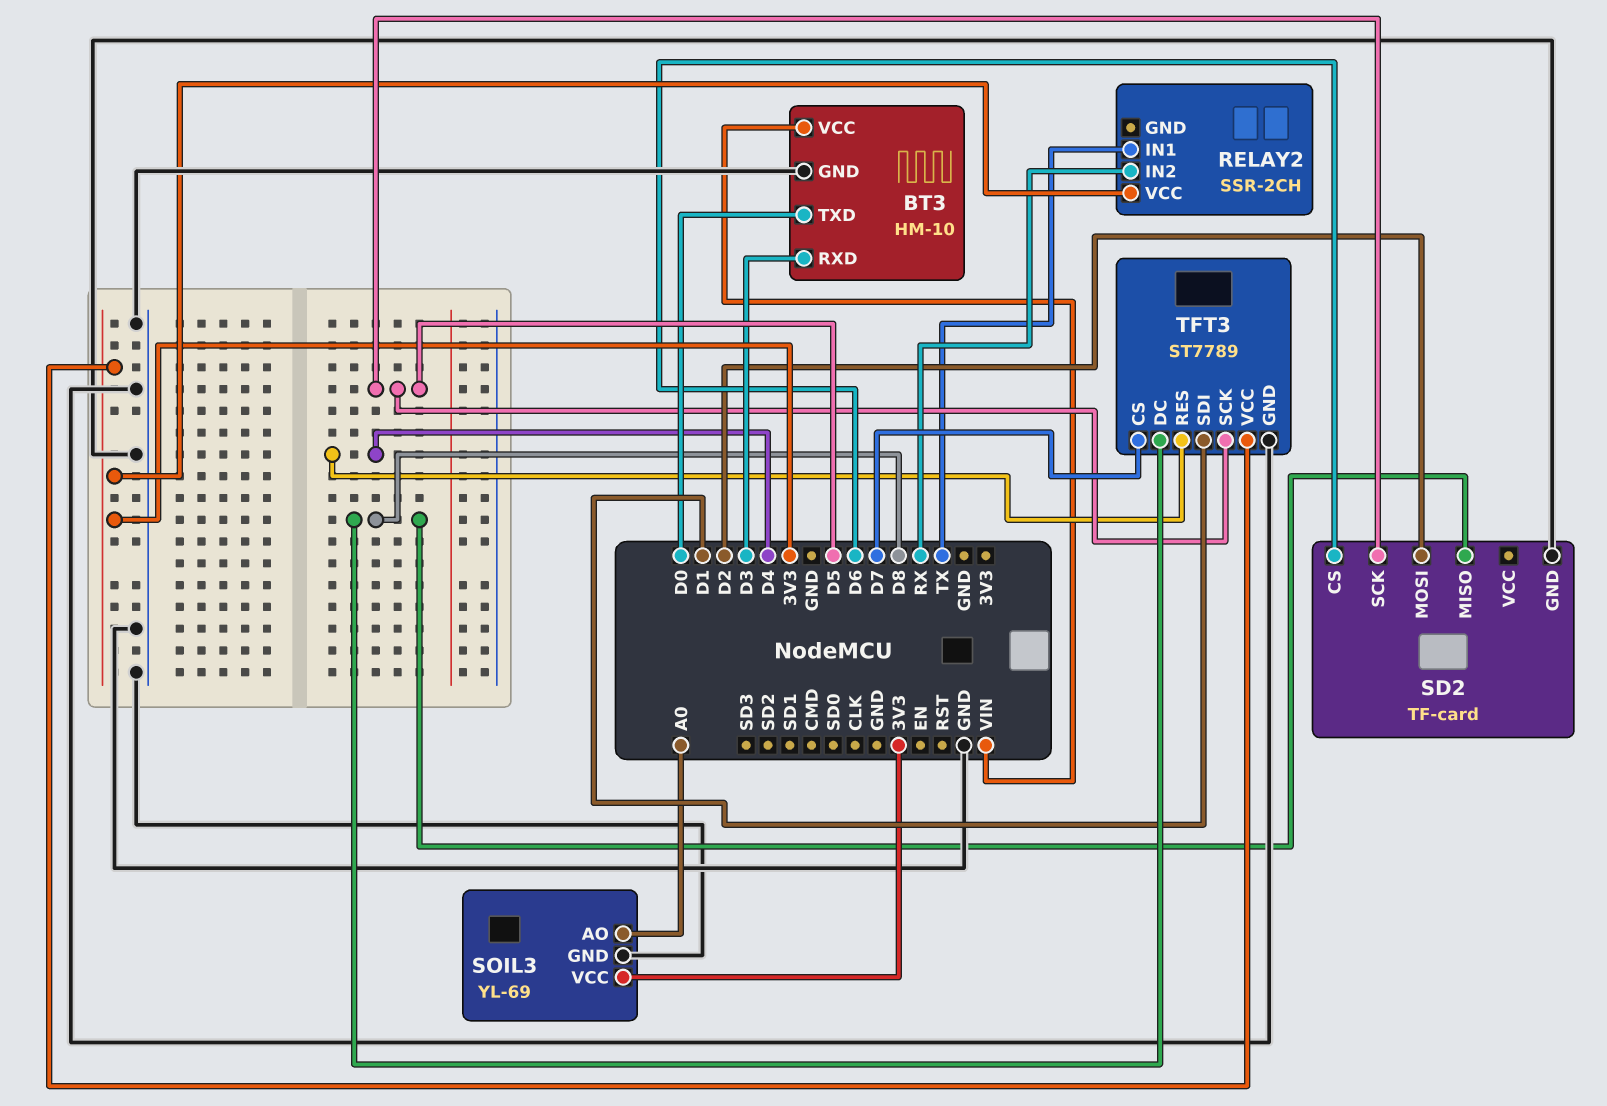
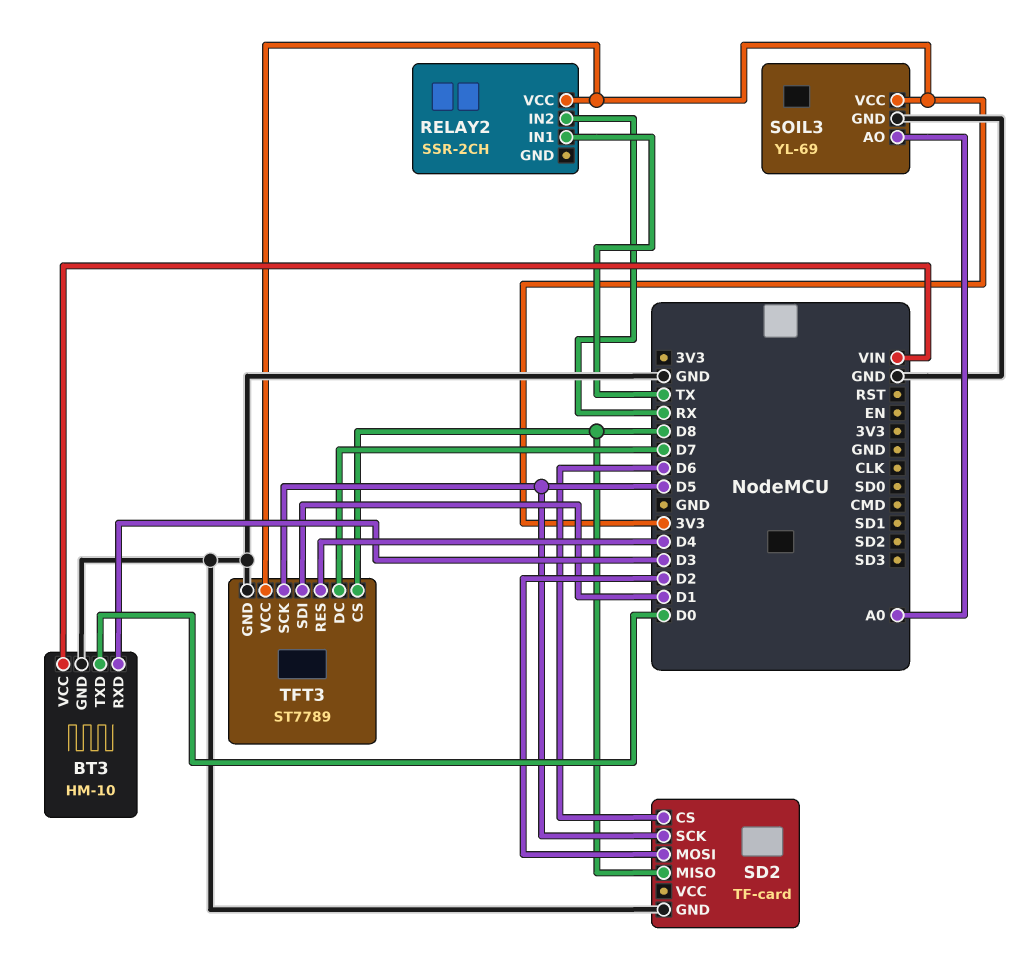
TFT3 pin CS: D7 -> D8
TFT3 pin DC: D8 -> D7

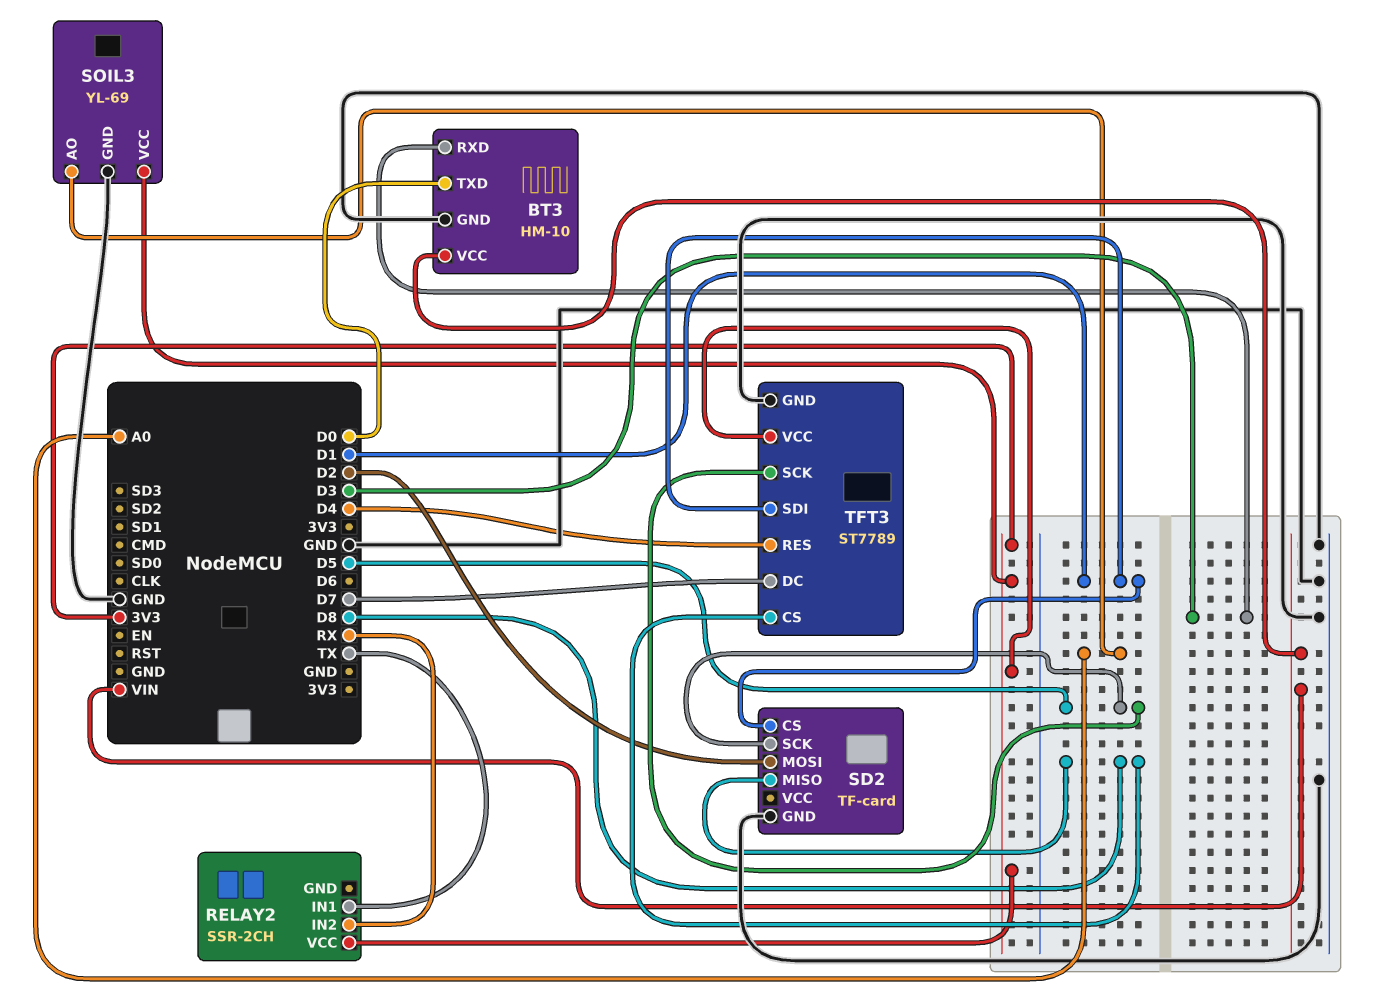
SD2 pin CS: D6 -> D1

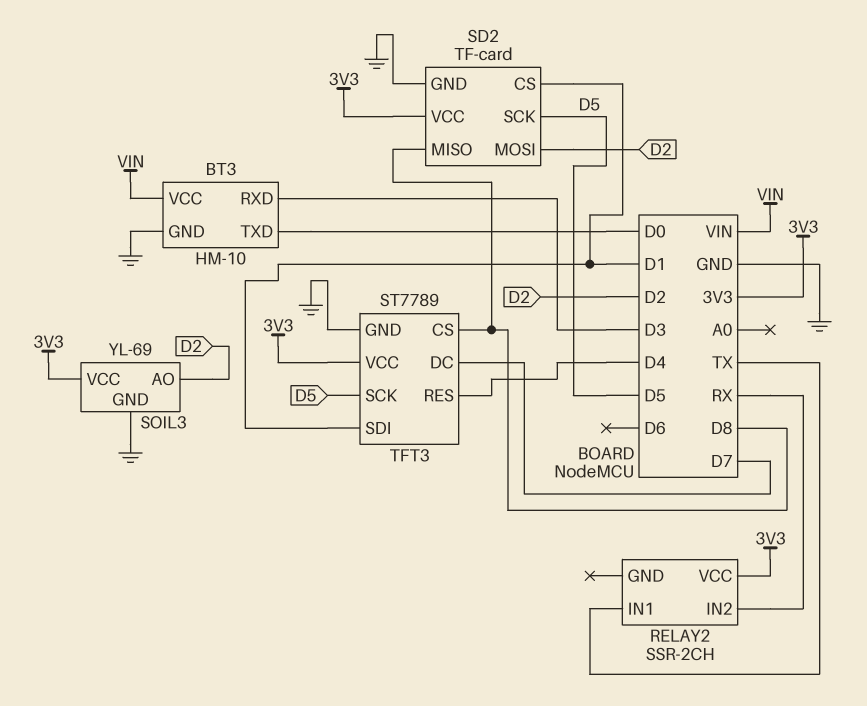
SD2 pin VCC: none -> 3V3
SOIL3 pin AO: A0 -> D2

